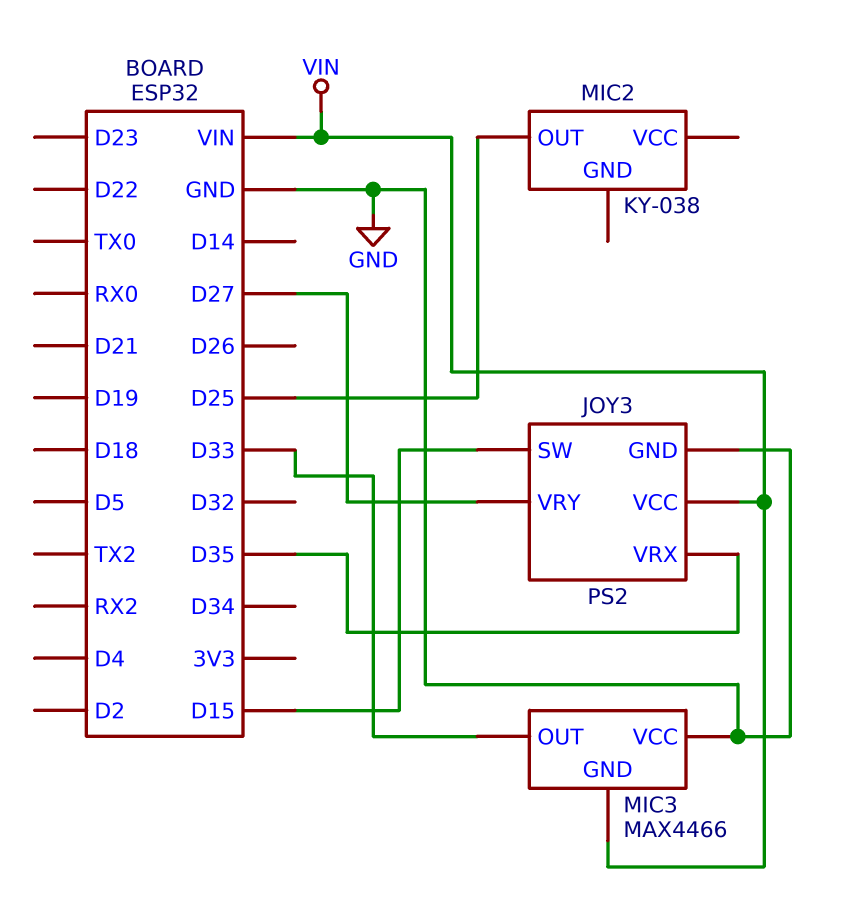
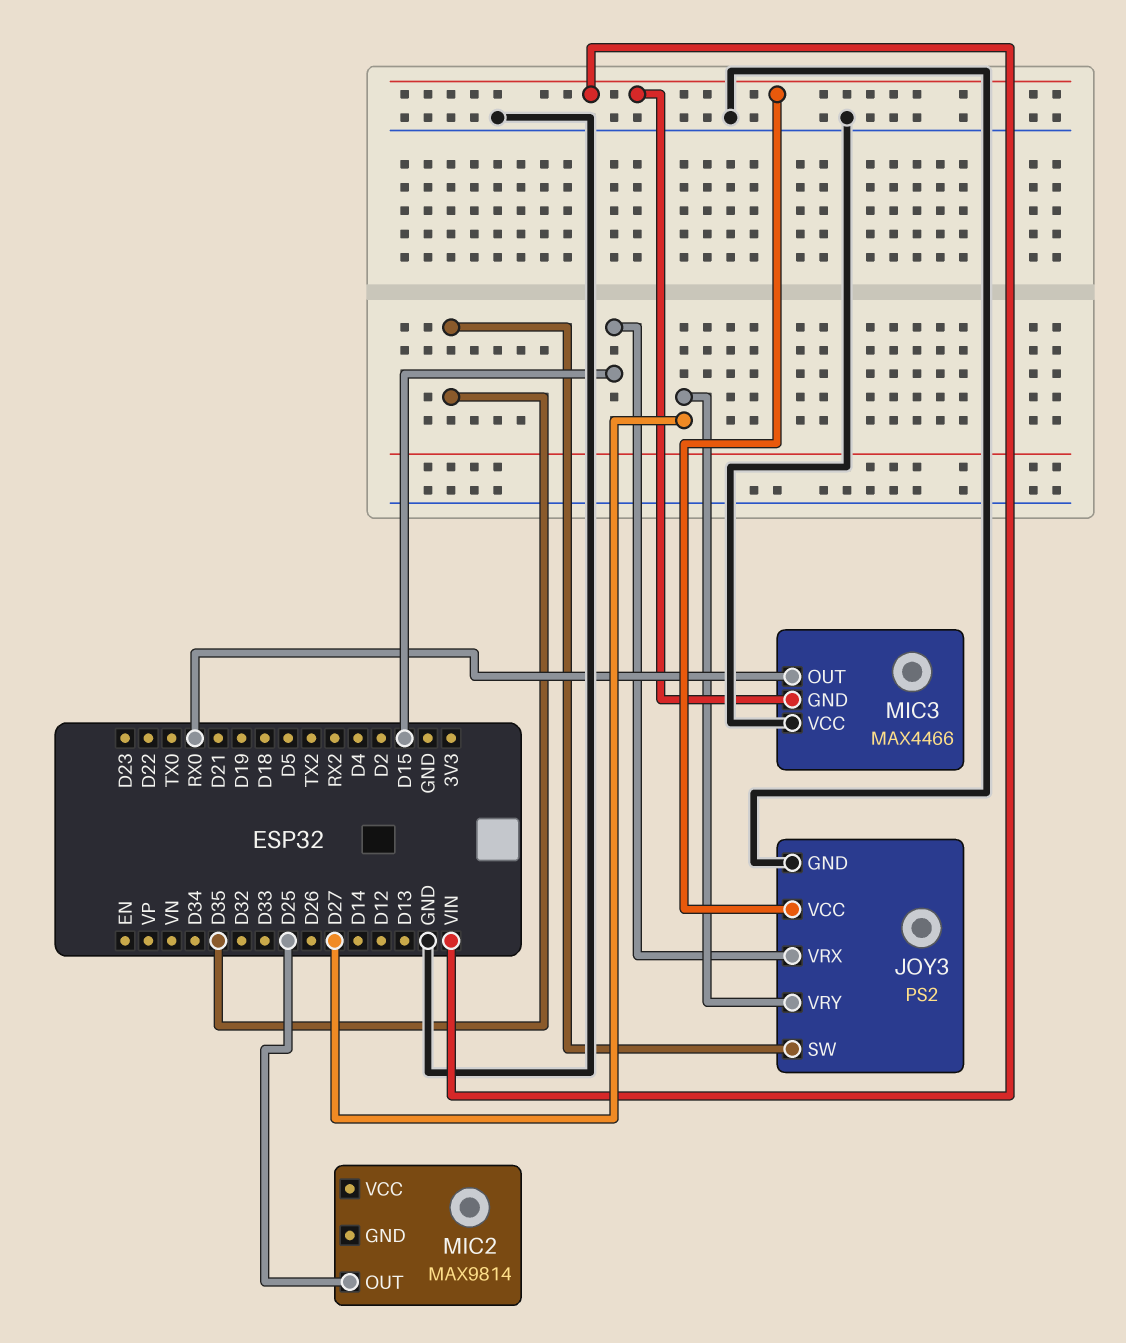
JOY3 pin SW: D15 -> D35
JOY3 pin VRX: D35 -> D15
MIC2: KY-038 -> MAX9814
MIC3 pin OUT: D33 -> RX0

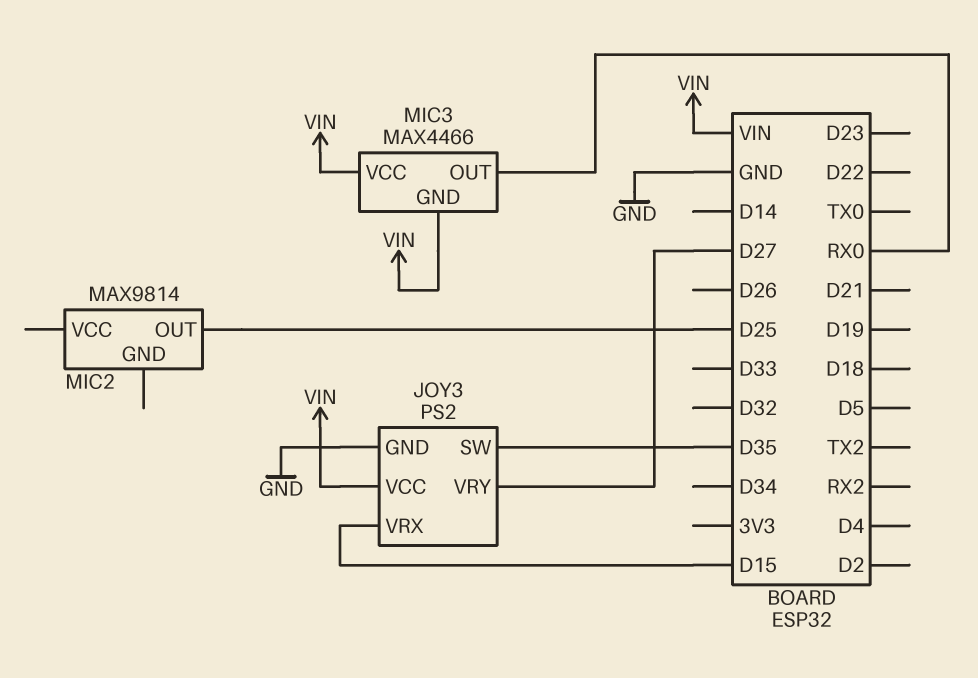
MIC3 pin VCC: GND -> VIN

